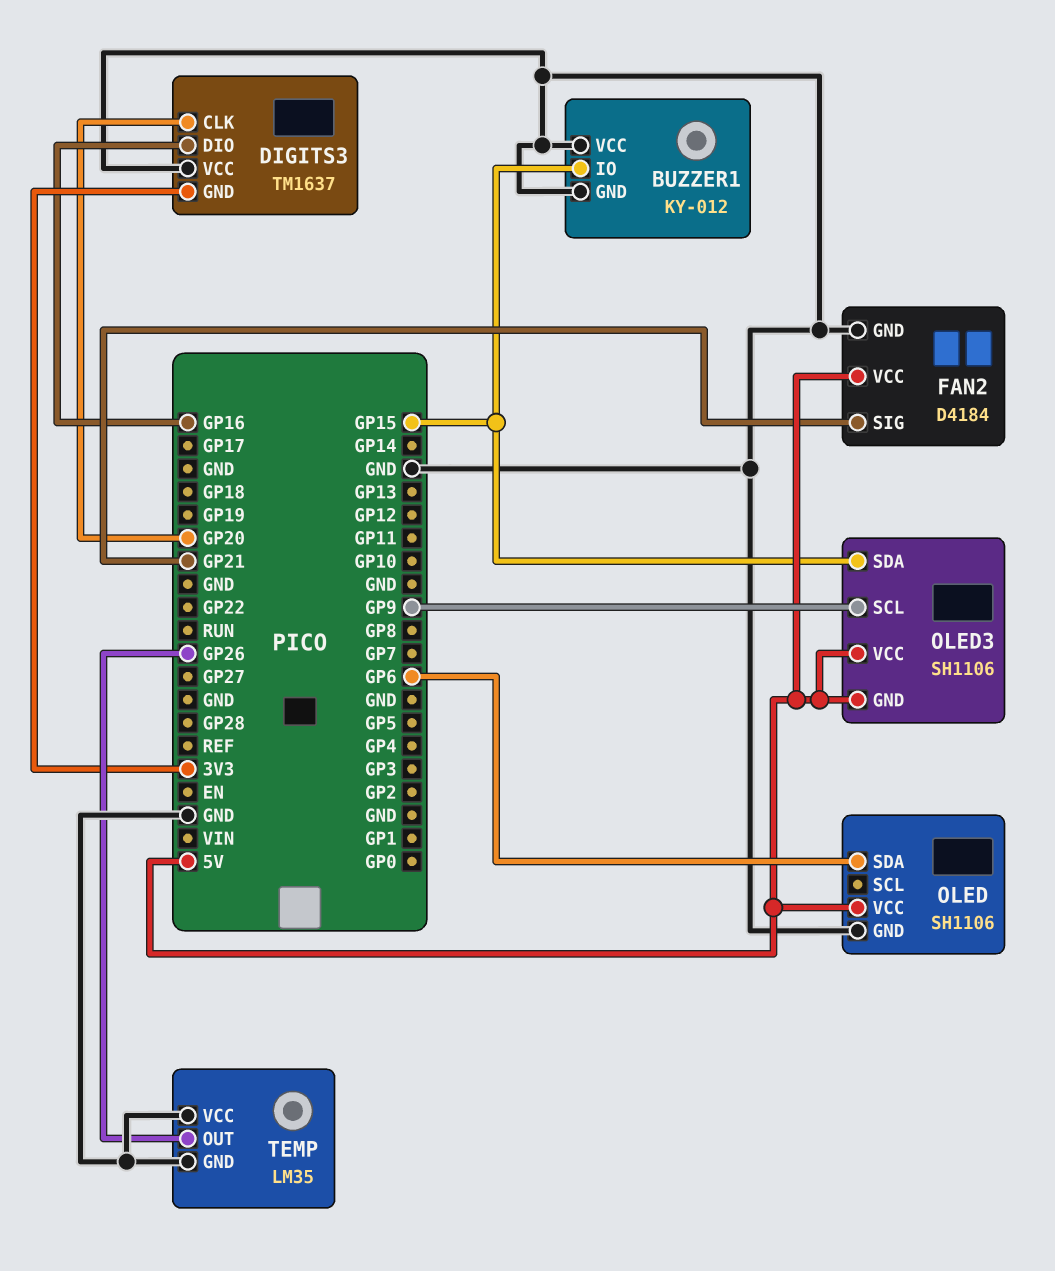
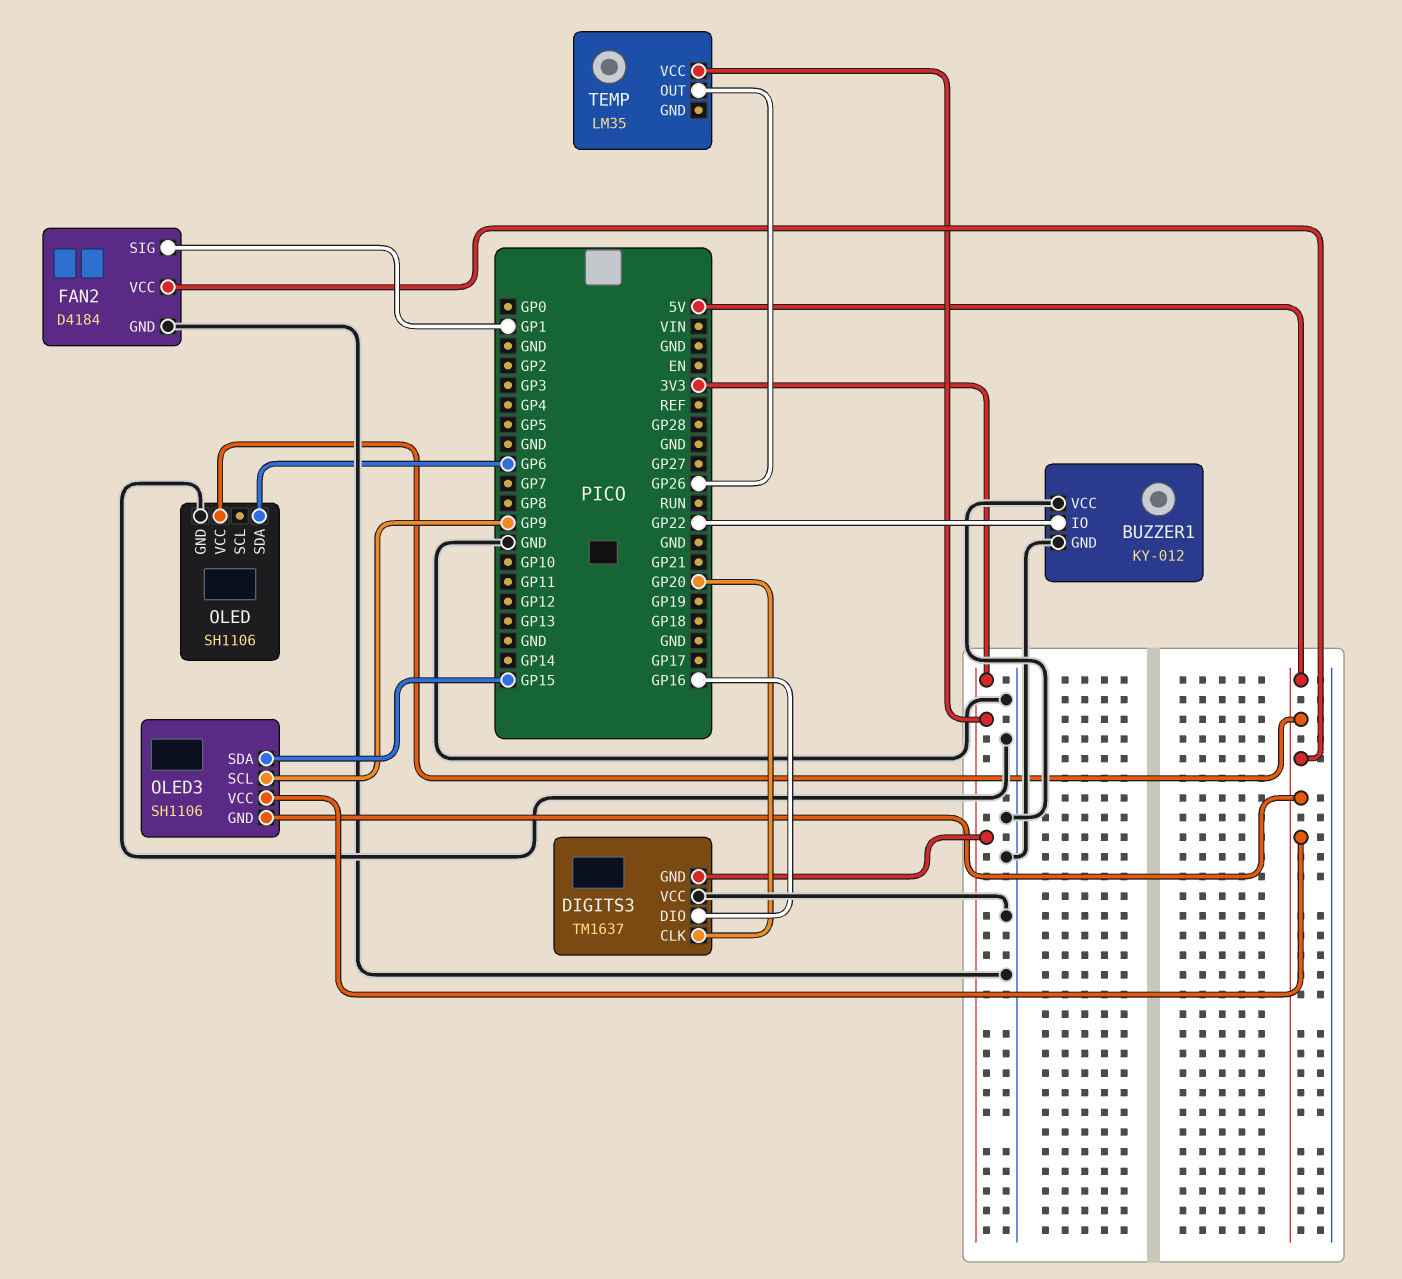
BUZZER1 pin IO: GP15 -> GP22
FAN2 pin SIG: GP21 -> GP1
TEMP pin GND: GND -> none
TEMP pin VCC: GND -> 3V3

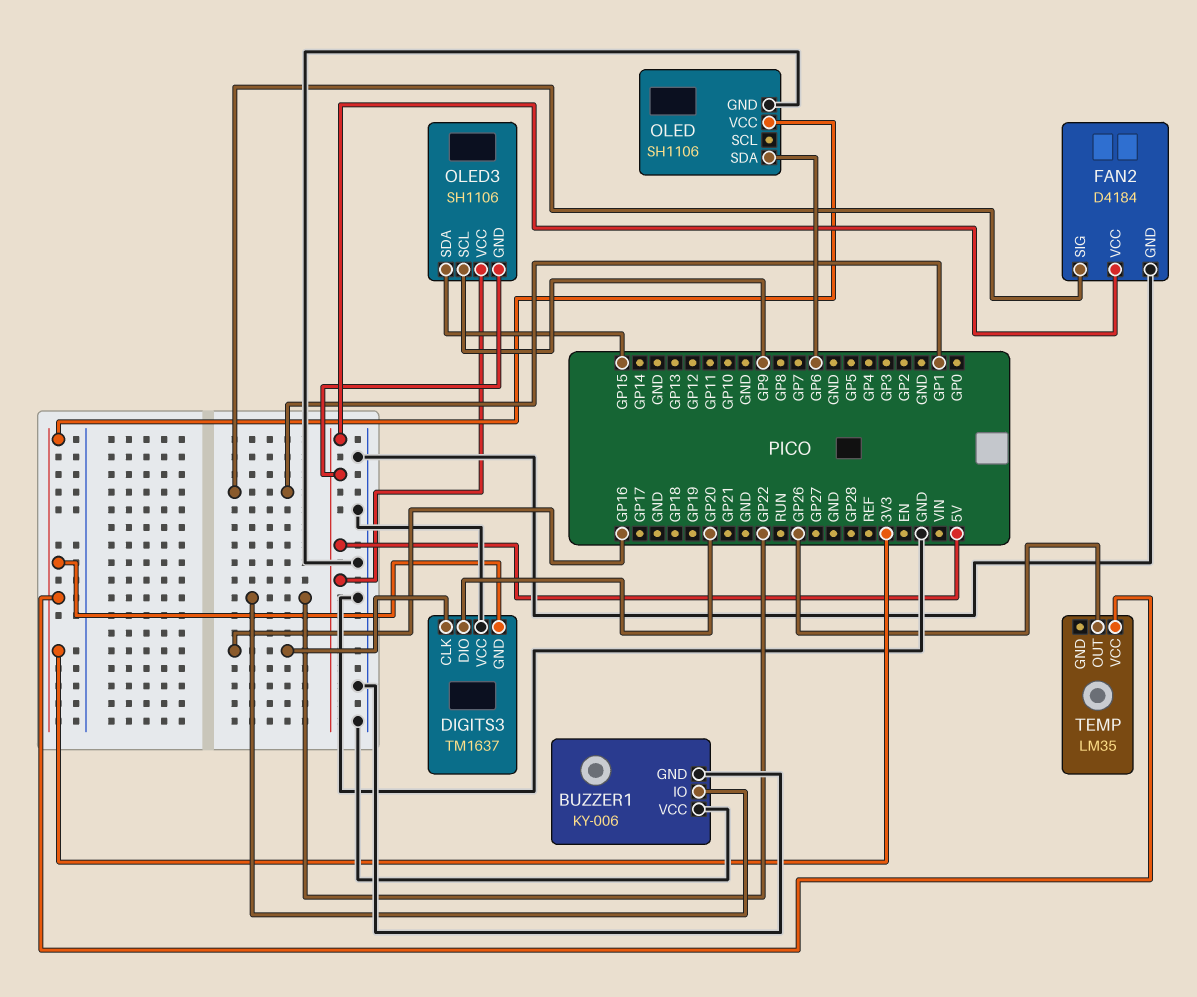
BUZZER1: KY-012 -> KY-006
DIGITS3 pin CLK: GP20 -> GP16
DIGITS3 pin DIO: GP16 -> GP20
OLED pin VCC: 5V -> 3V3

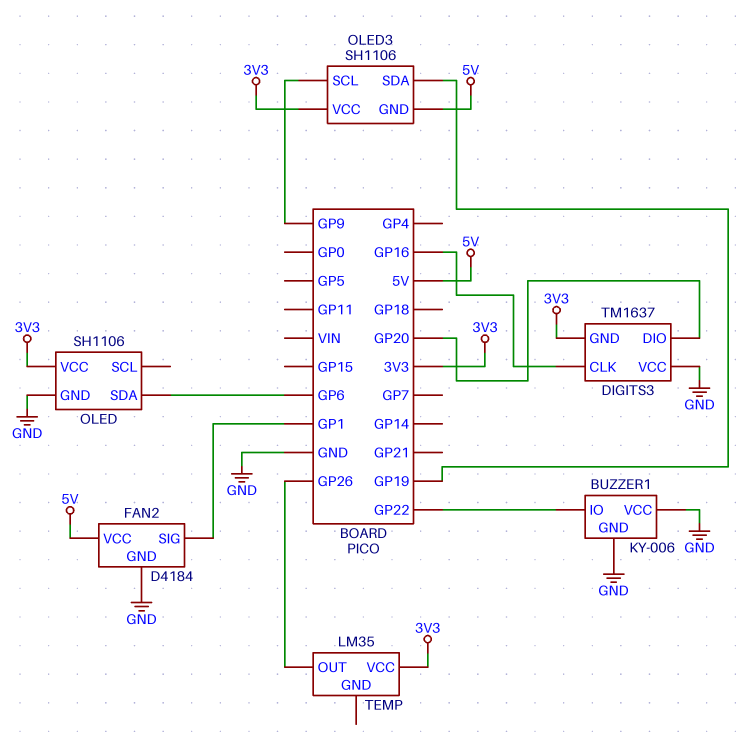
OLED3 pin SDA: GP15 -> GP19
OLED3 pin VCC: 5V -> 3V3

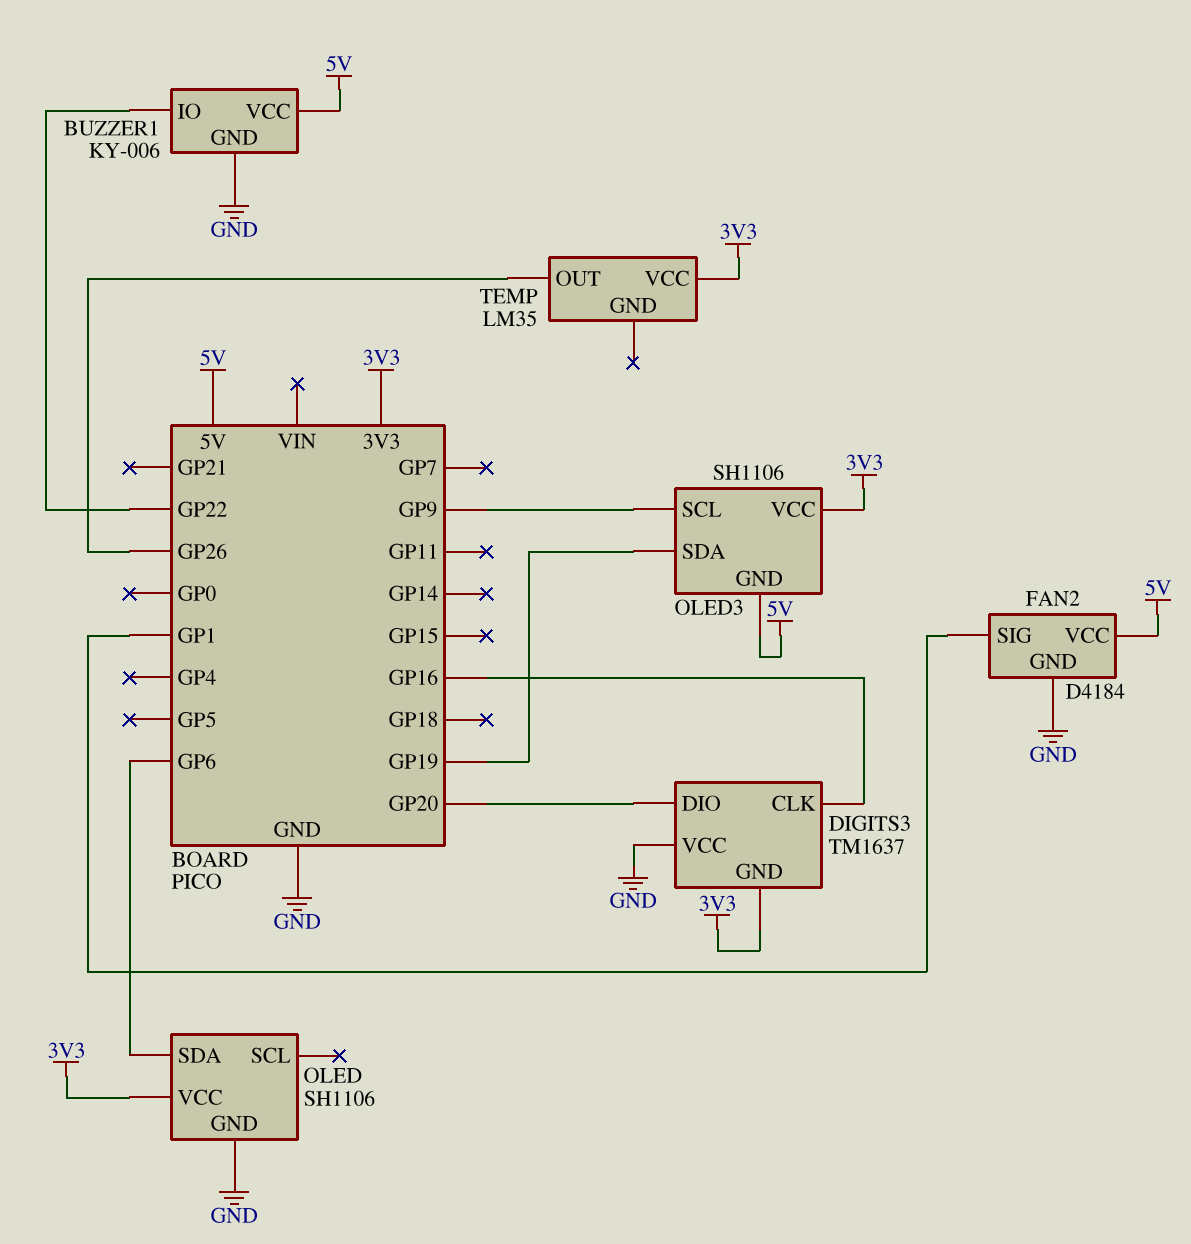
BUZZER1 pin VCC: GND -> 5V

